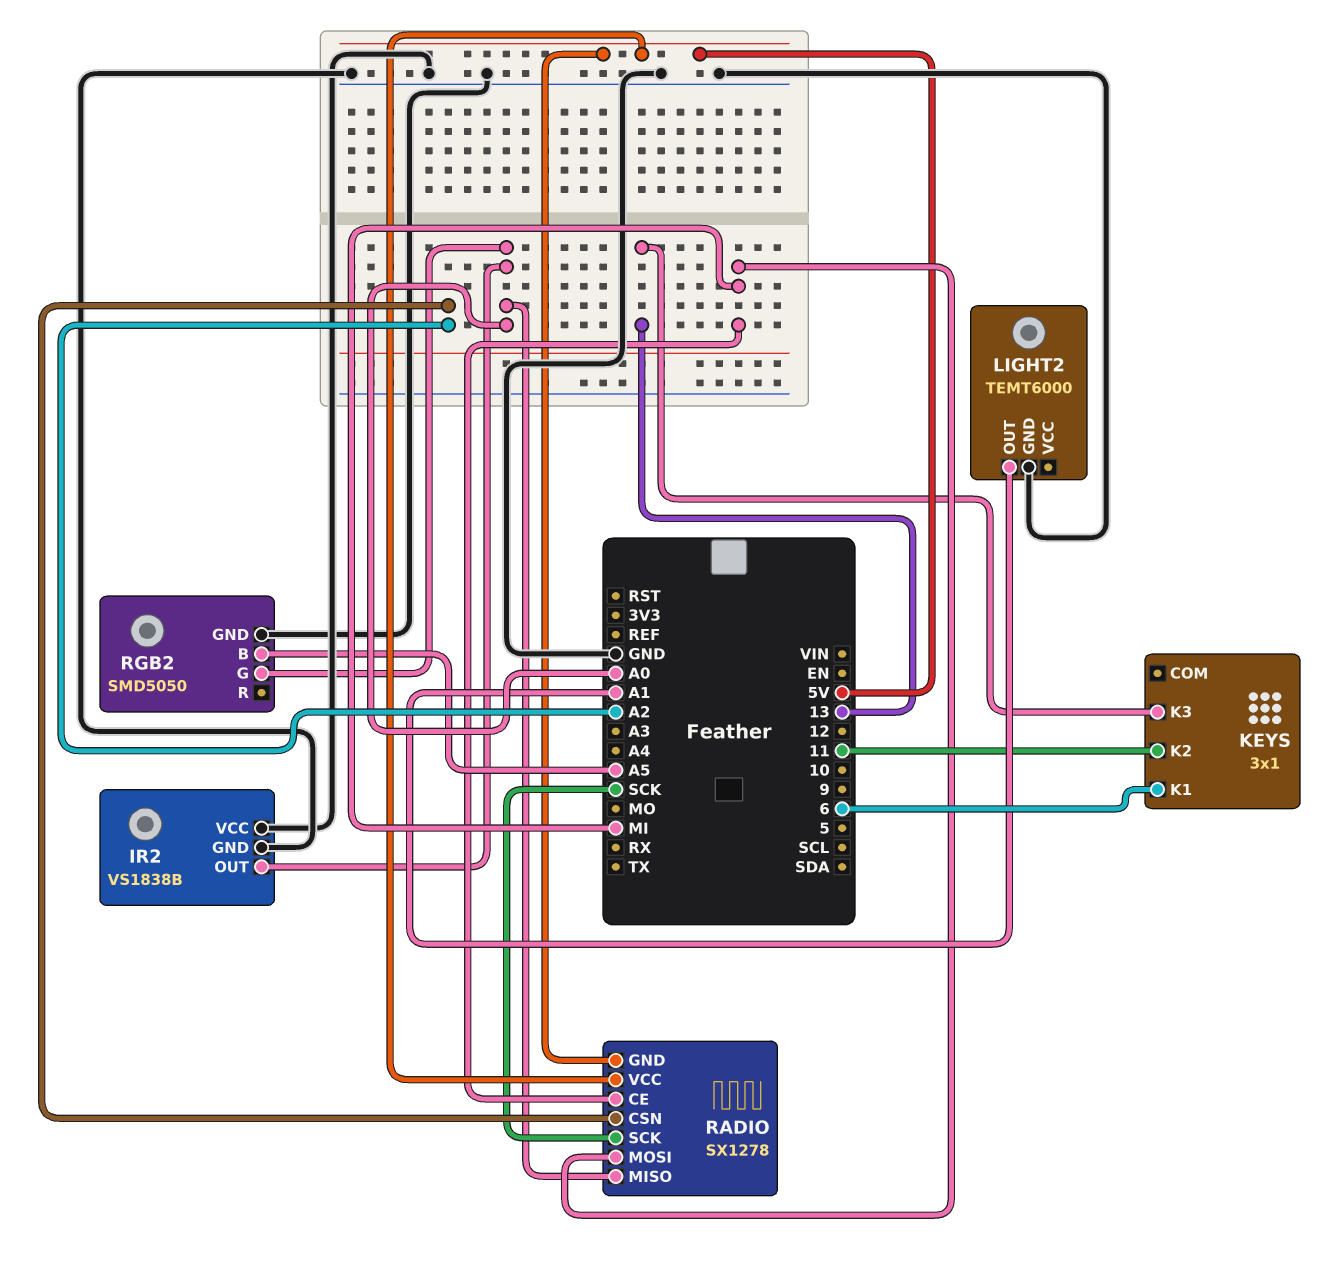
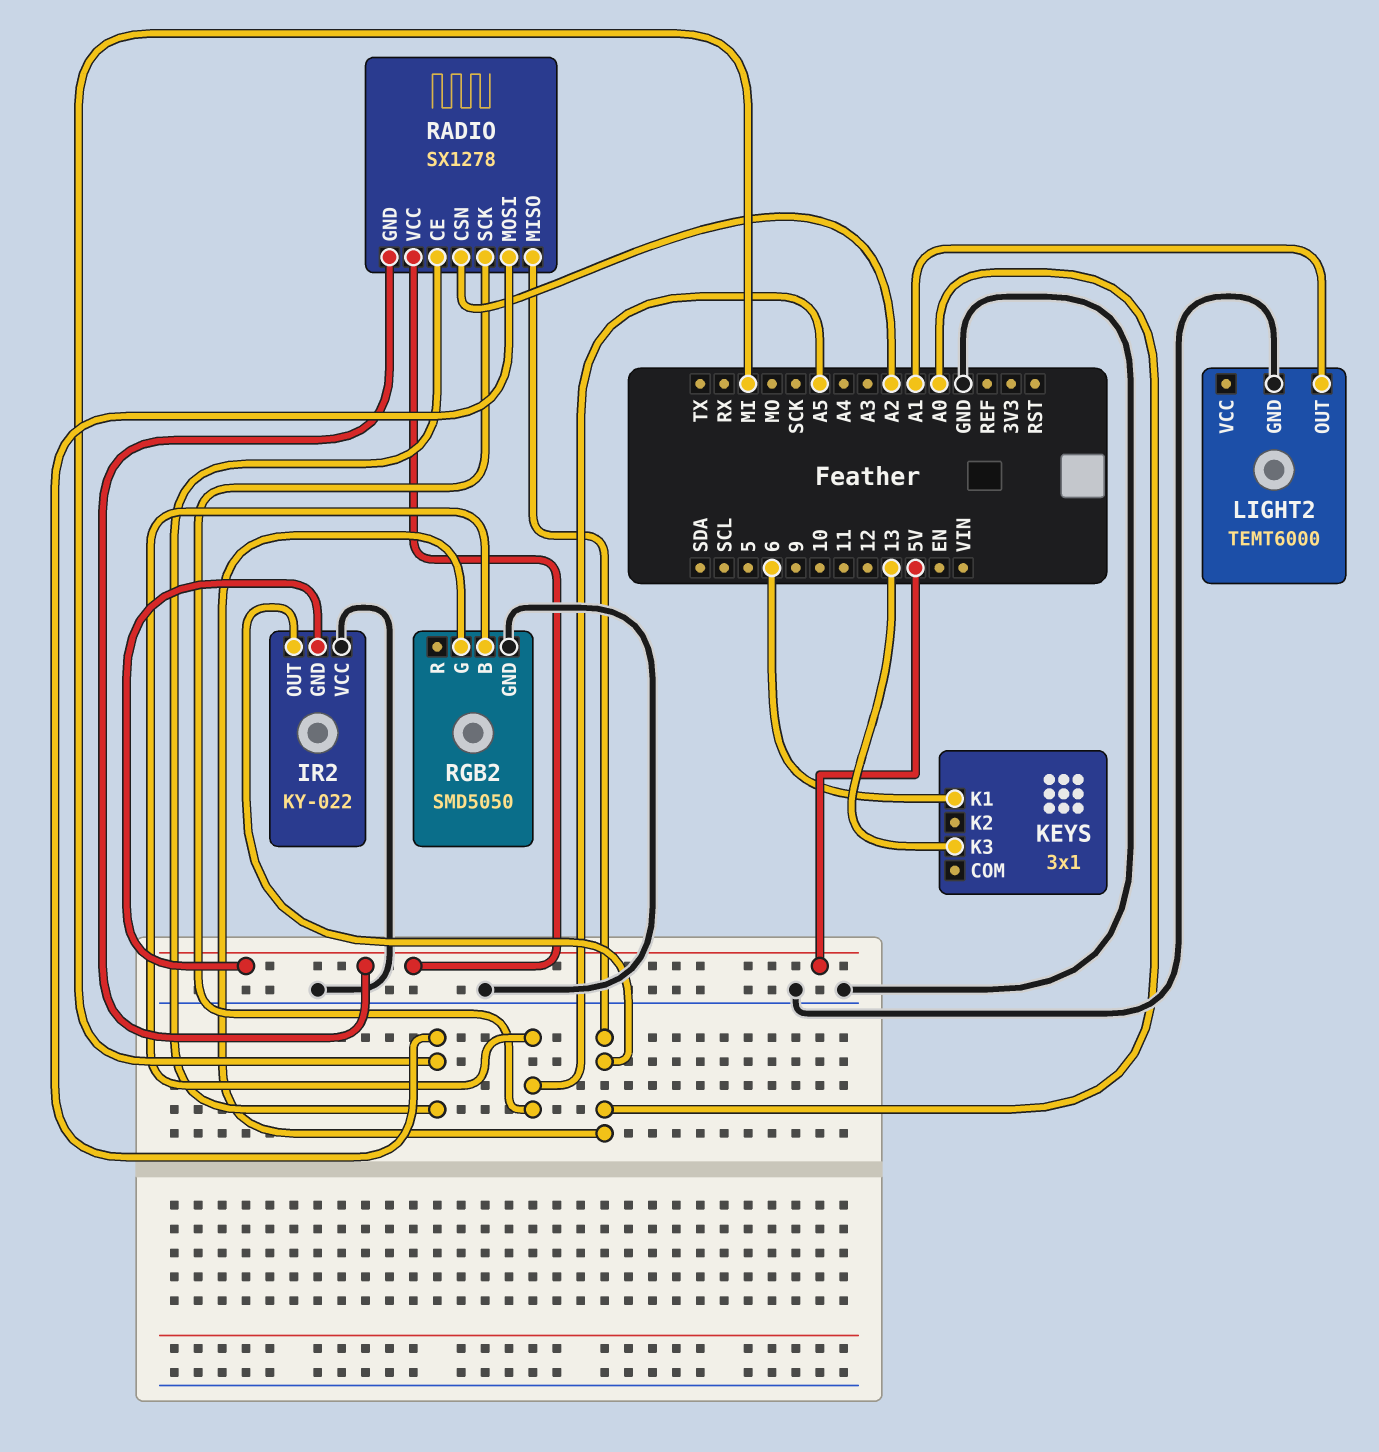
IR2: VS1838B -> KY-022
IR2 pin GND: GND -> 5V
KEYS pin K2: 11 -> none
RADIO pin SCK: SCK -> A5

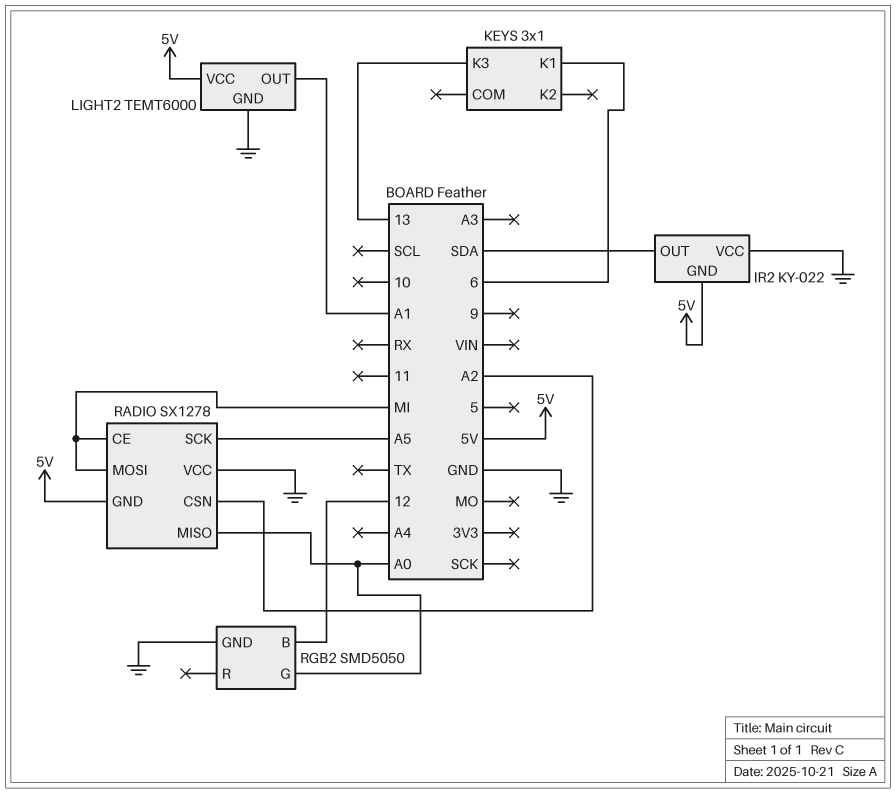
IR2 pin OUT: A0 -> SDA
LIGHT2 pin VCC: none -> 5V
RADIO pin VCC: 5V -> GND
RGB2 pin B: A5 -> 12

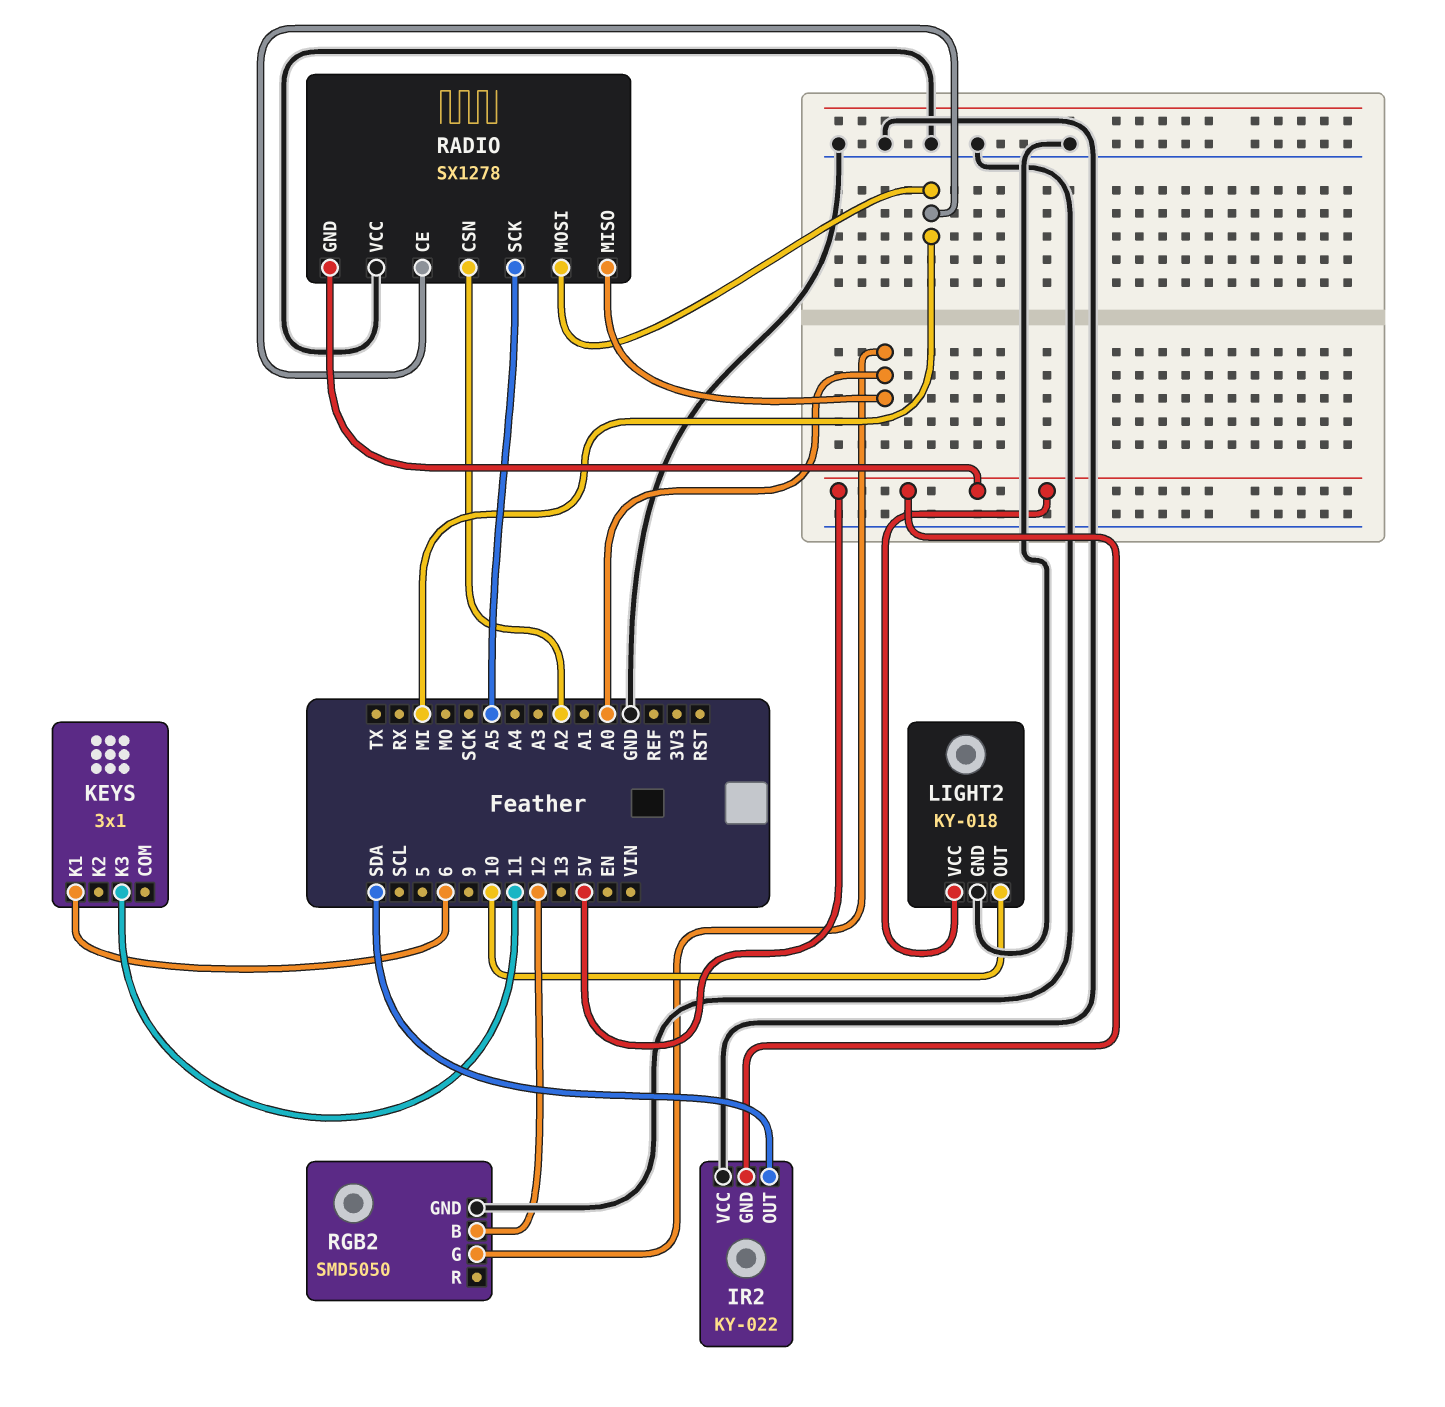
KEYS pin K3: 13 -> 11
LIGHT2: TEMT6000 -> KY-018
LIGHT2 pin OUT: A1 -> 10

